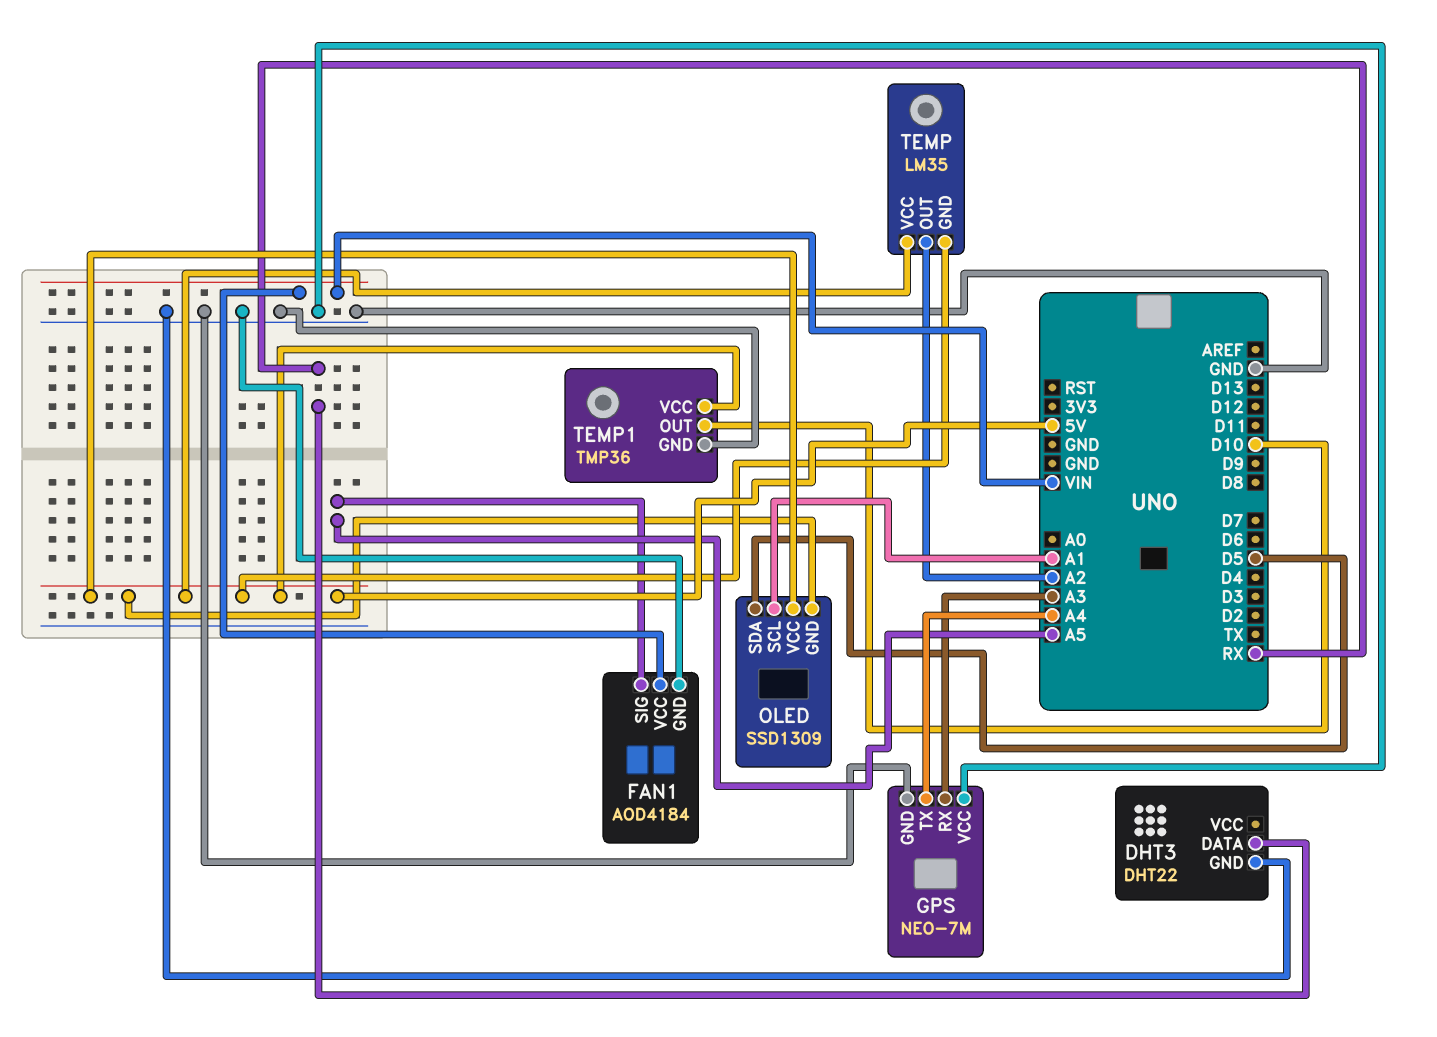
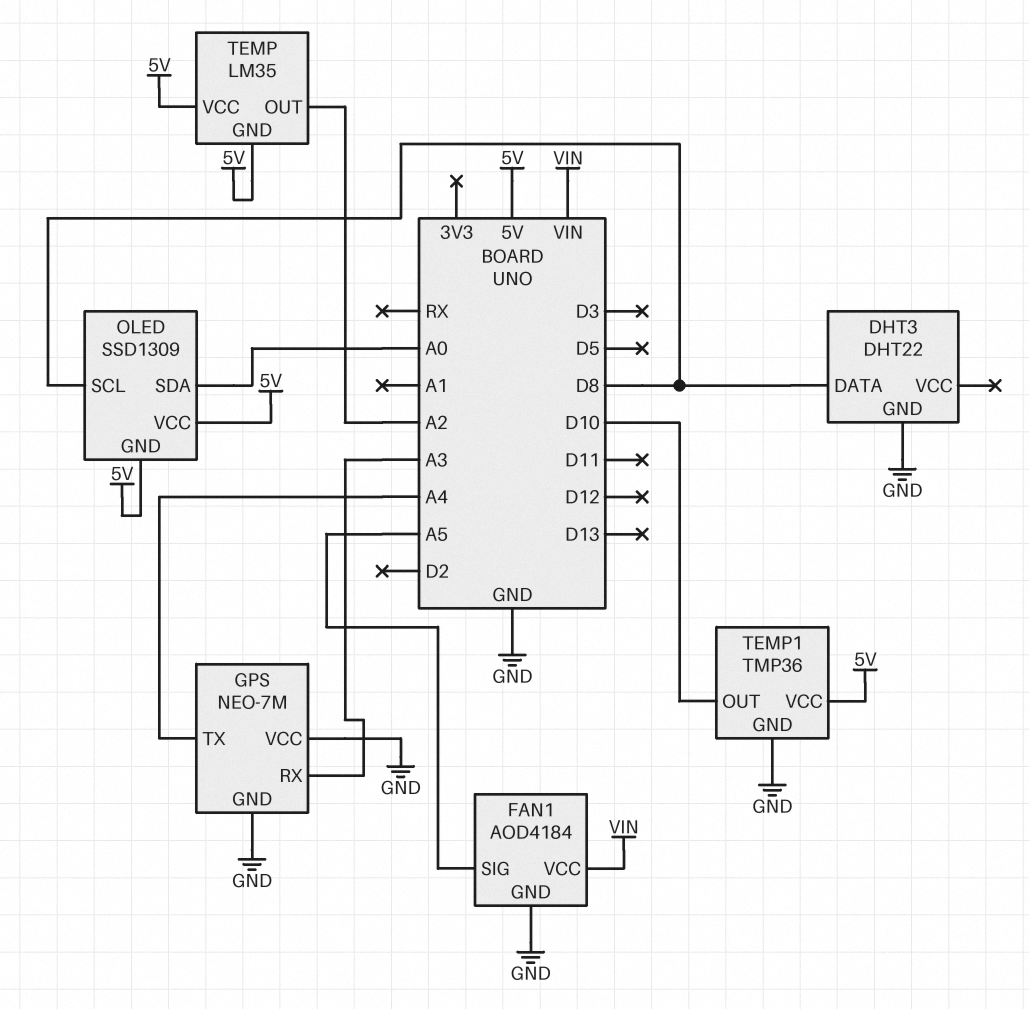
DHT3 pin DATA: RX -> D8
OLED pin SCL: A1 -> D8
OLED pin SDA: D5 -> A0

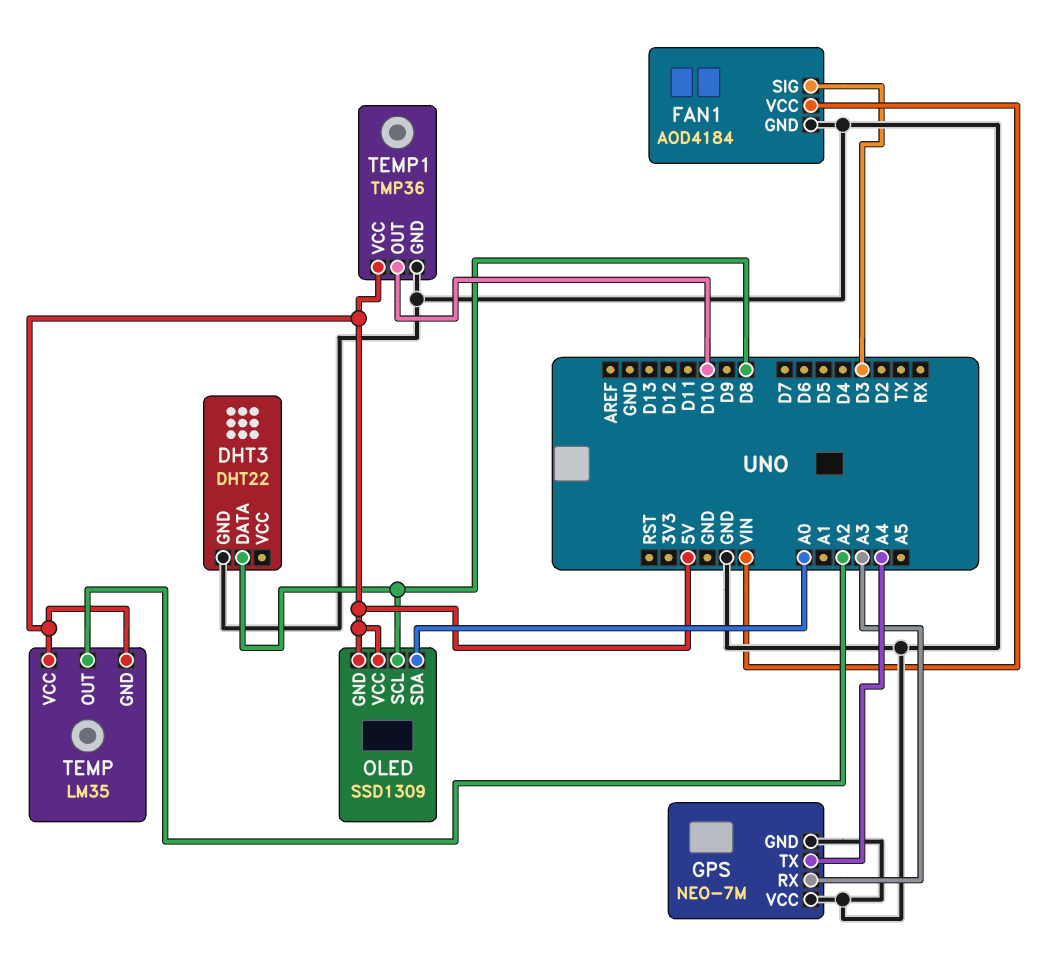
FAN1 pin SIG: A5 -> D3

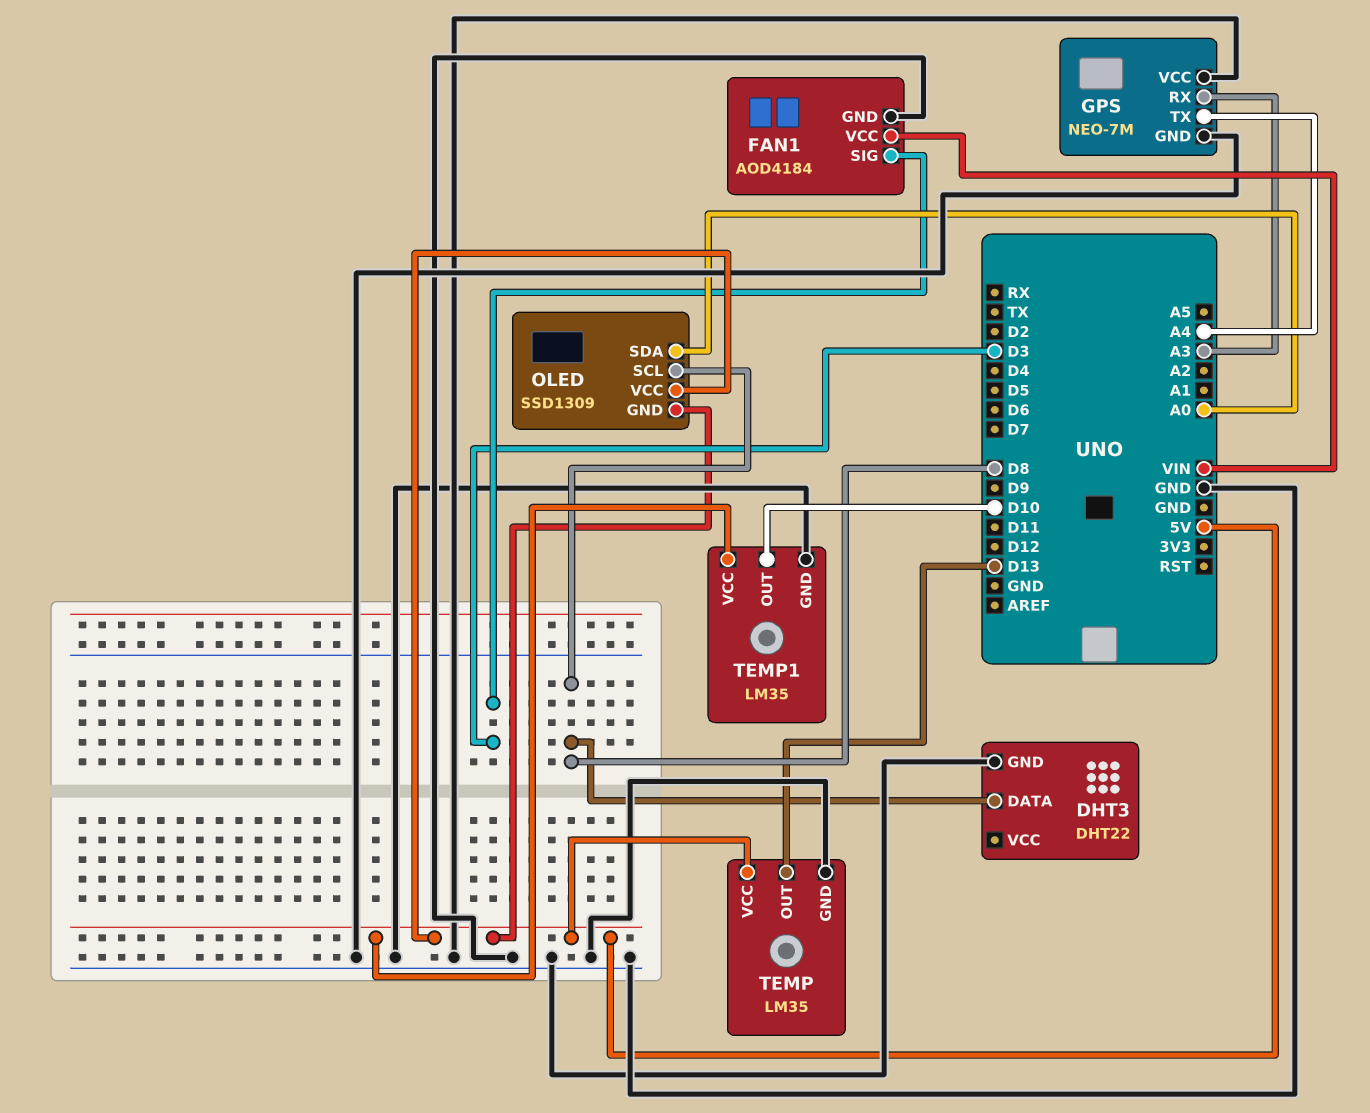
TEMP pin GND: 5V -> GND
TEMP pin OUT: A2 -> D13
TEMP1: TMP36 -> LM35

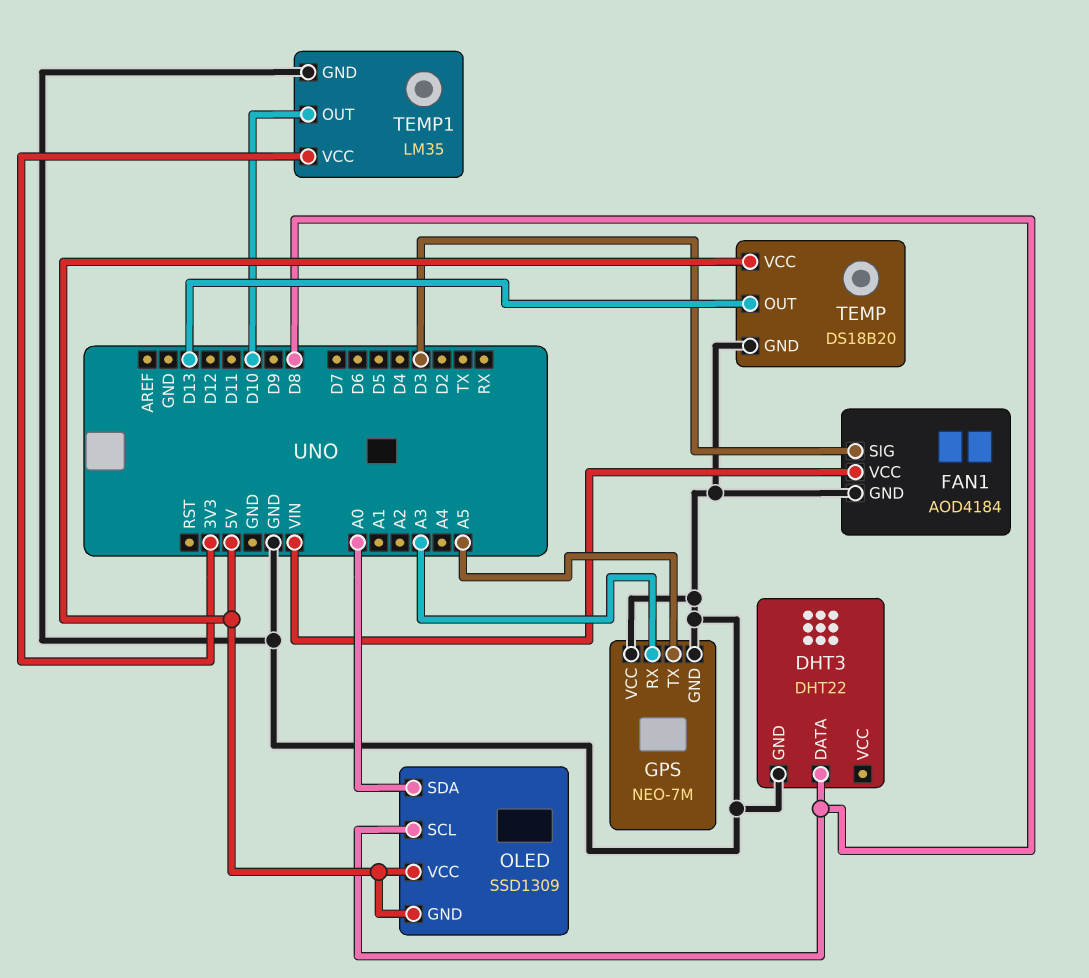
GPS pin TX: A4 -> A5
TEMP: LM35 -> DS18B20
TEMP1 pin VCC: 5V -> 3V3

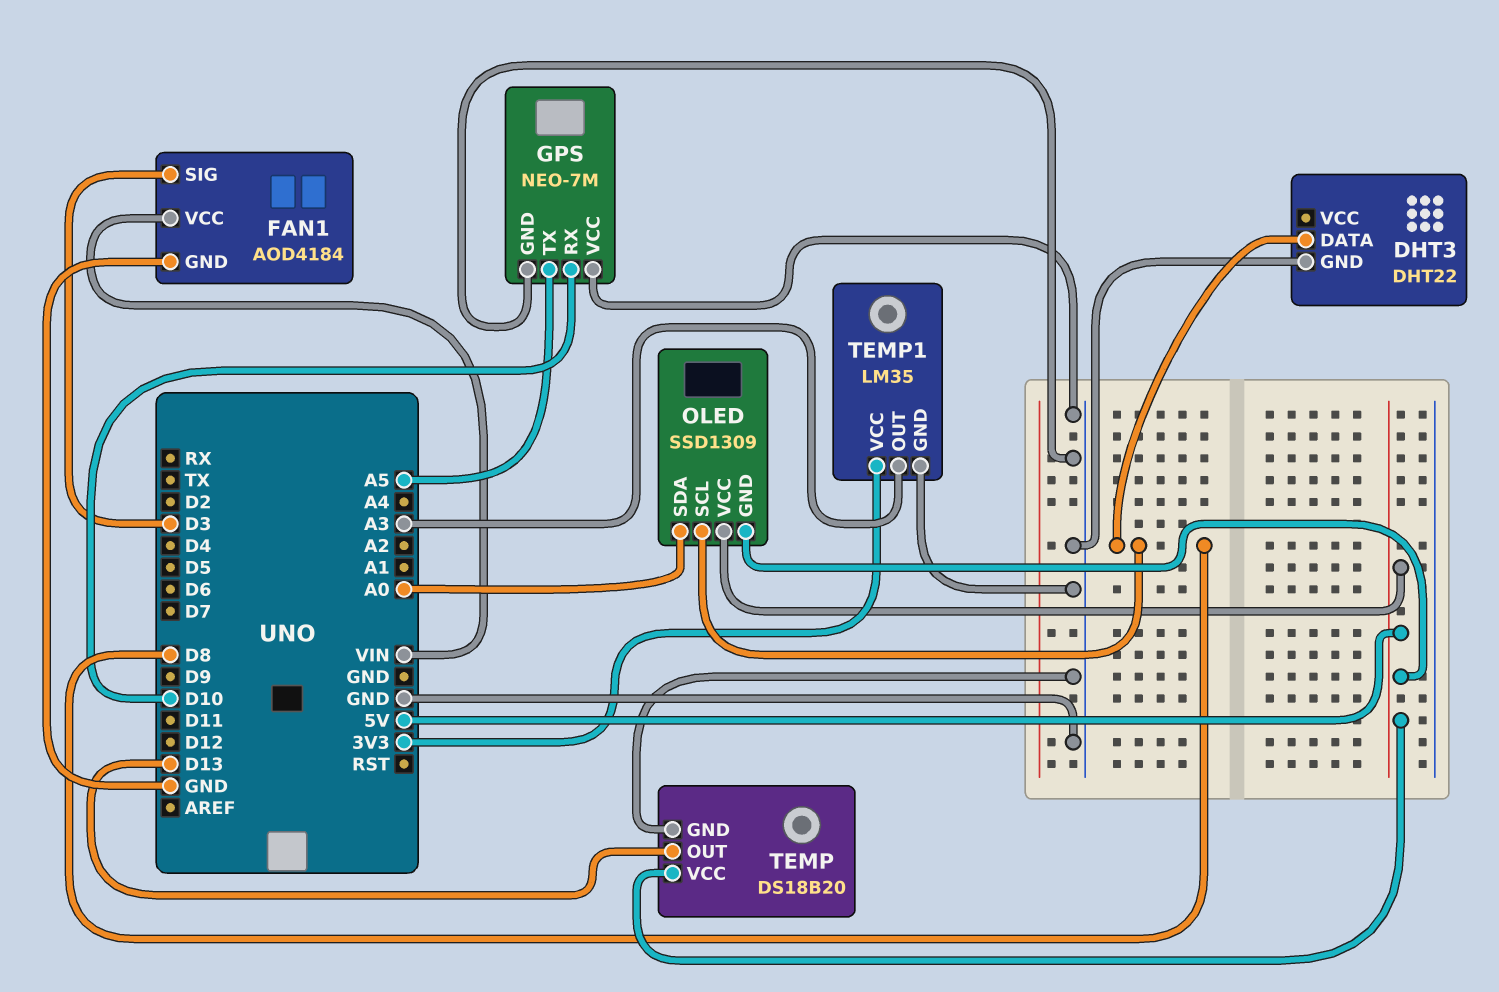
GPS pin RX: A3 -> D10
TEMP1 pin OUT: D10 -> A3

